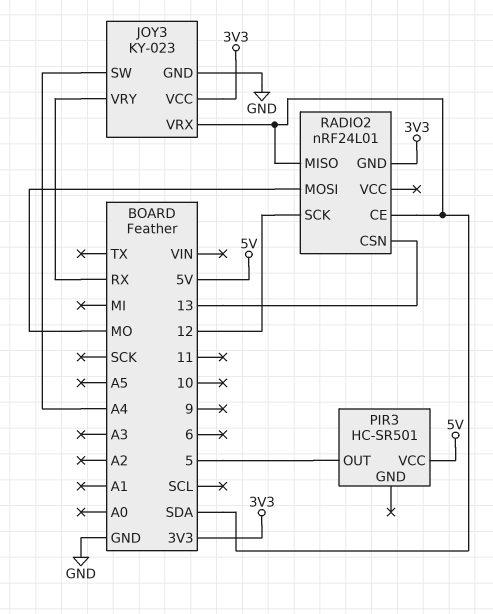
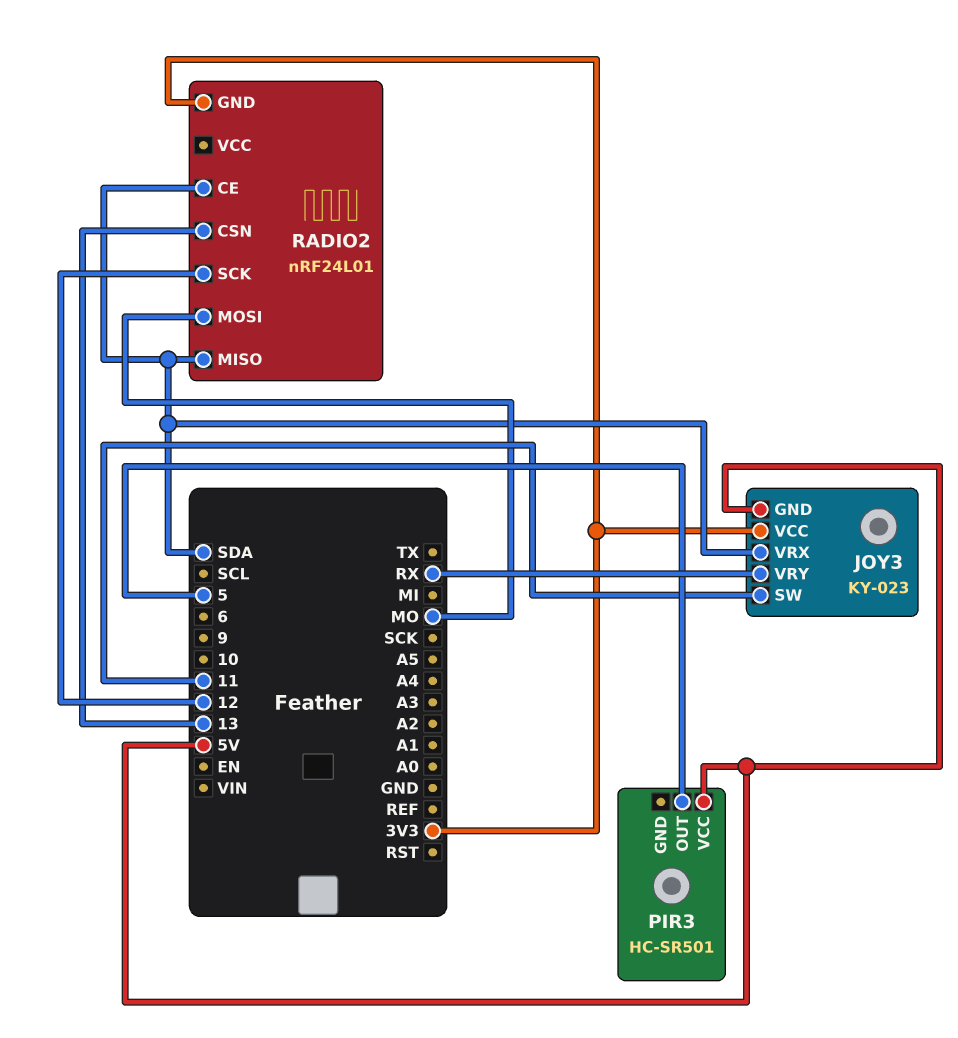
JOY3 pin GND: GND -> 5V
JOY3 pin SW: A4 -> 11

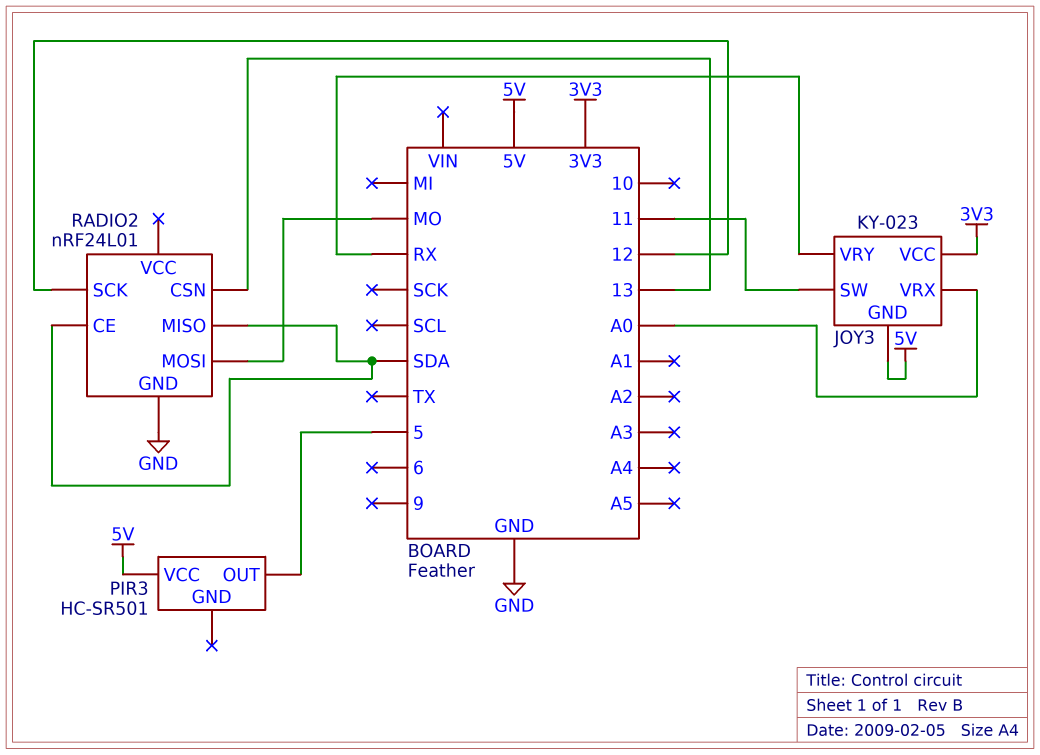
JOY3 pin VRX: SDA -> A0
RADIO2 pin GND: 3V3 -> GND

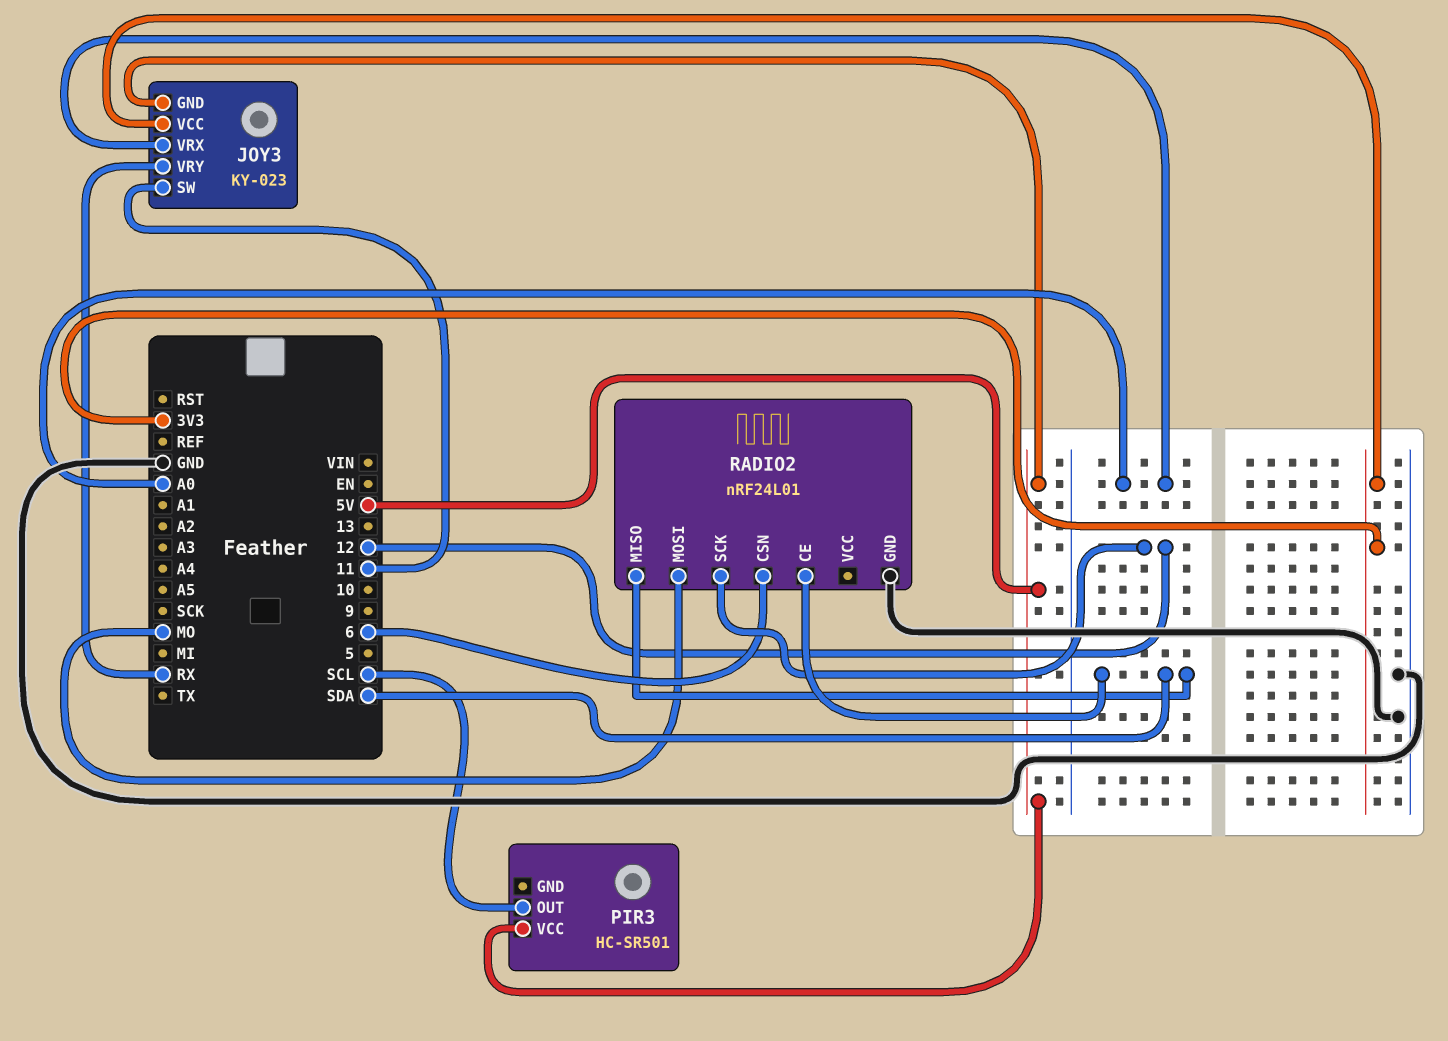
PIR3 pin OUT: 5 -> SCL
RADIO2 pin CSN: 13 -> 6

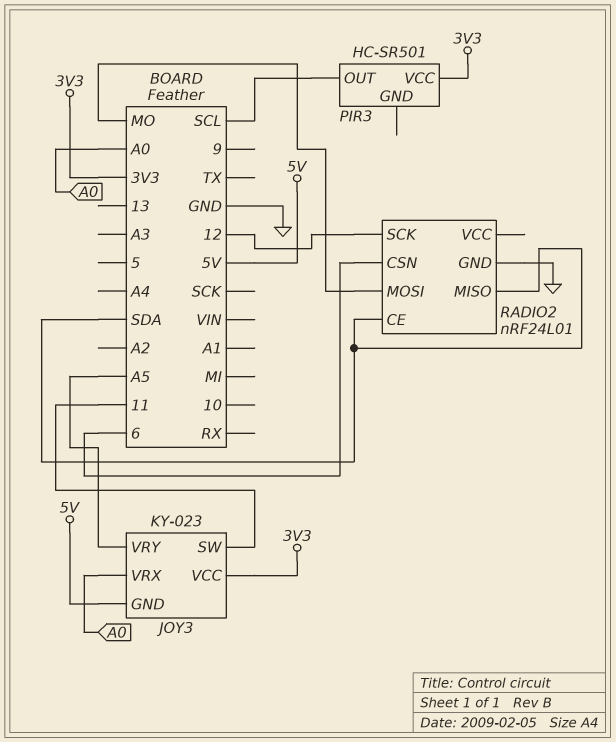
JOY3 pin VRY: RX -> A5
PIR3 pin VCC: 5V -> 3V3

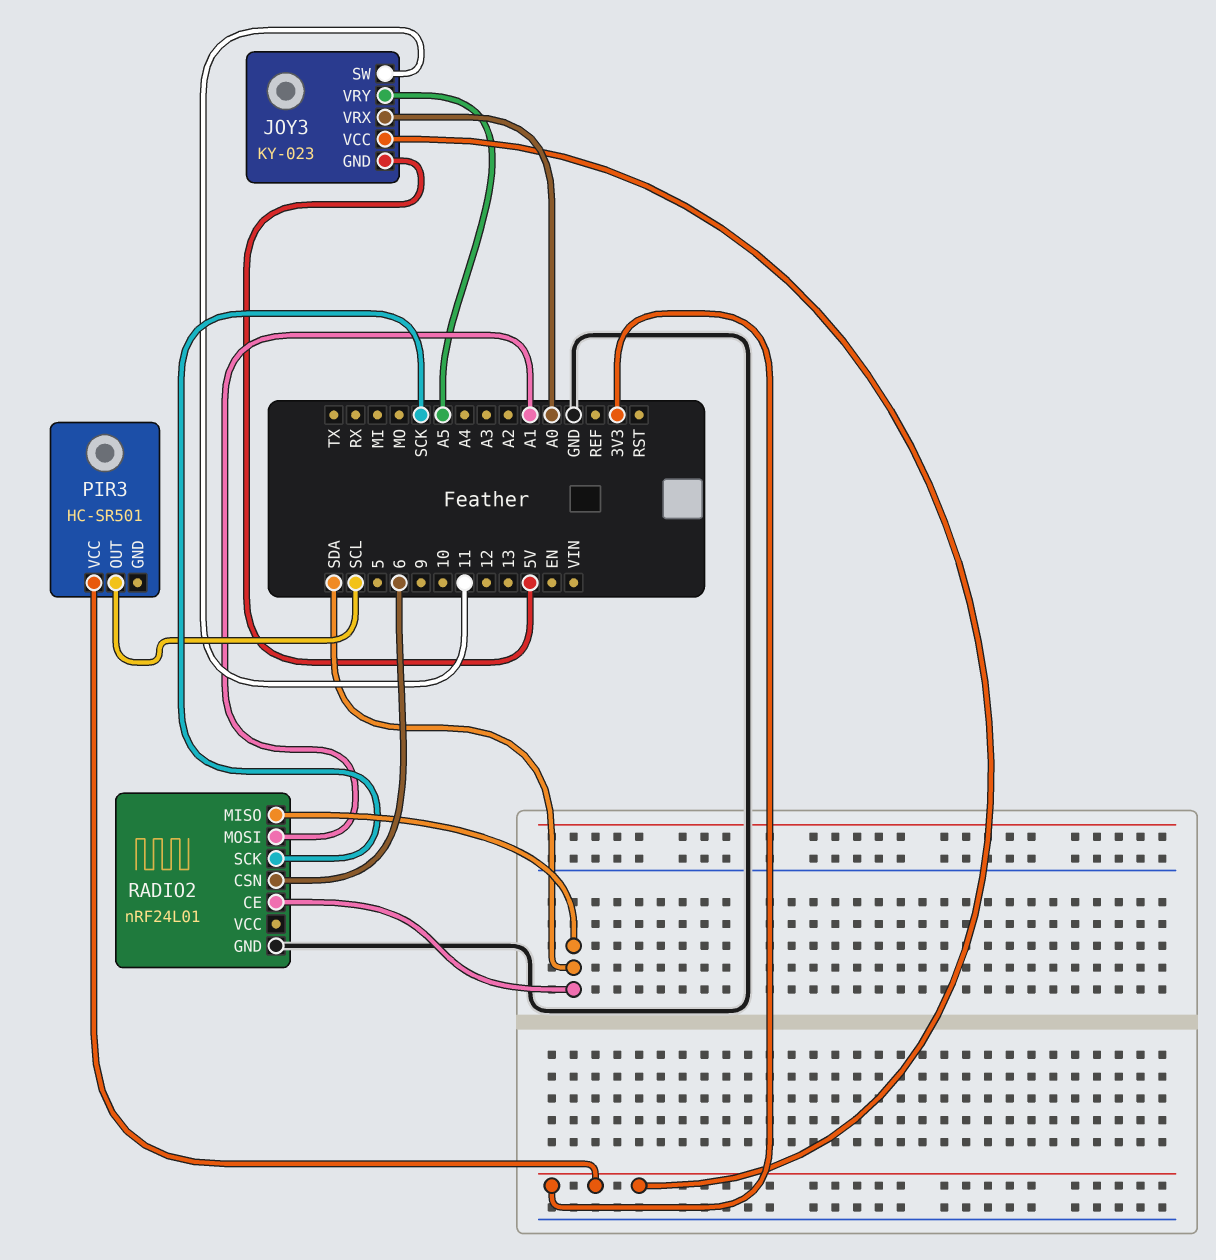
RADIO2 pin MOSI: MO -> A1
RADIO2 pin SCK: 12 -> SCK

